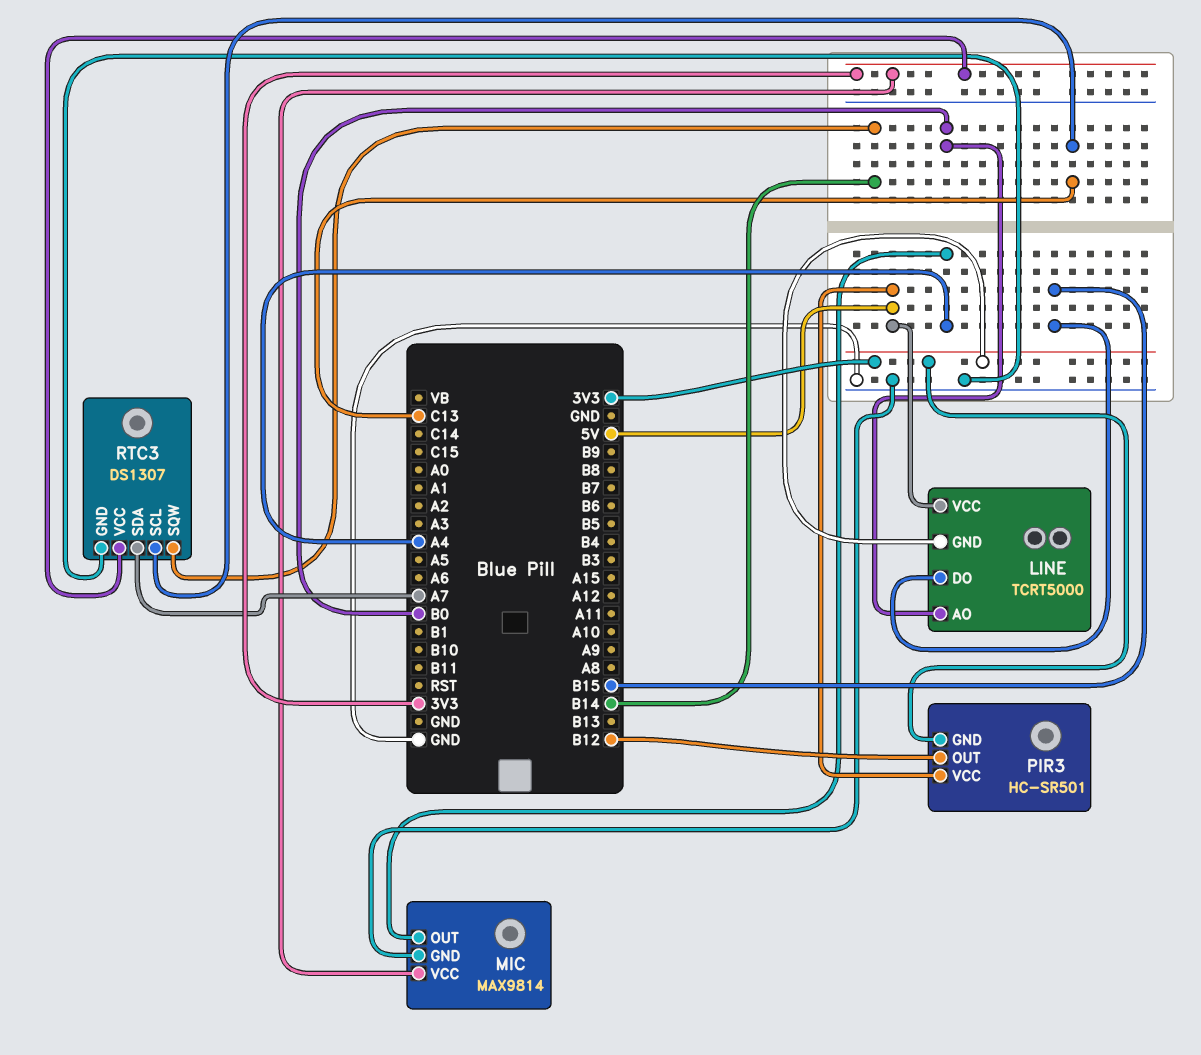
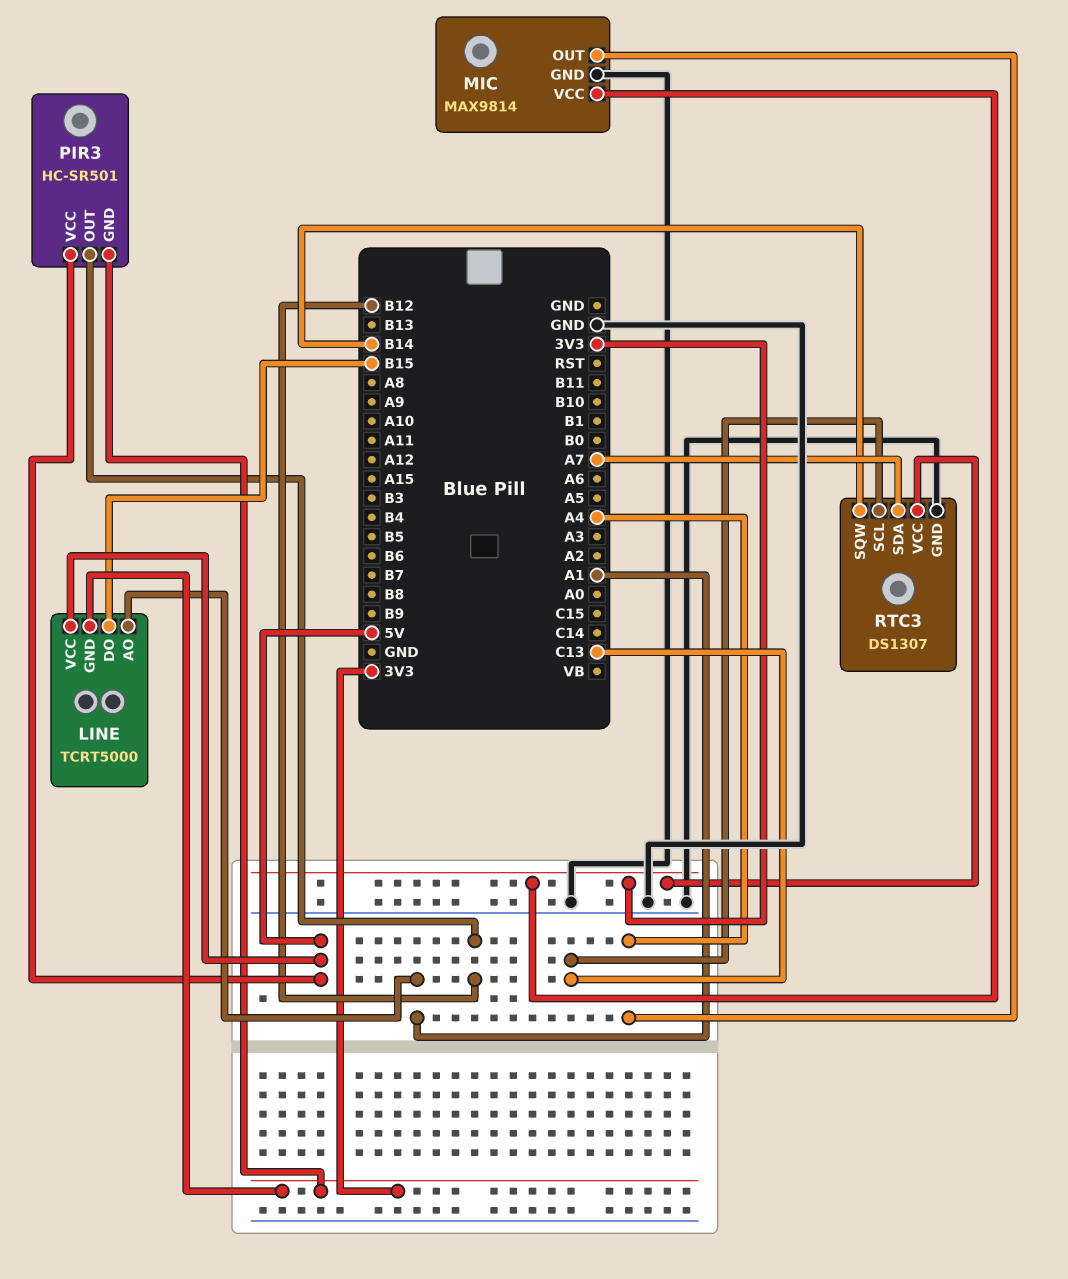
LINE pin AO: B0 -> A1

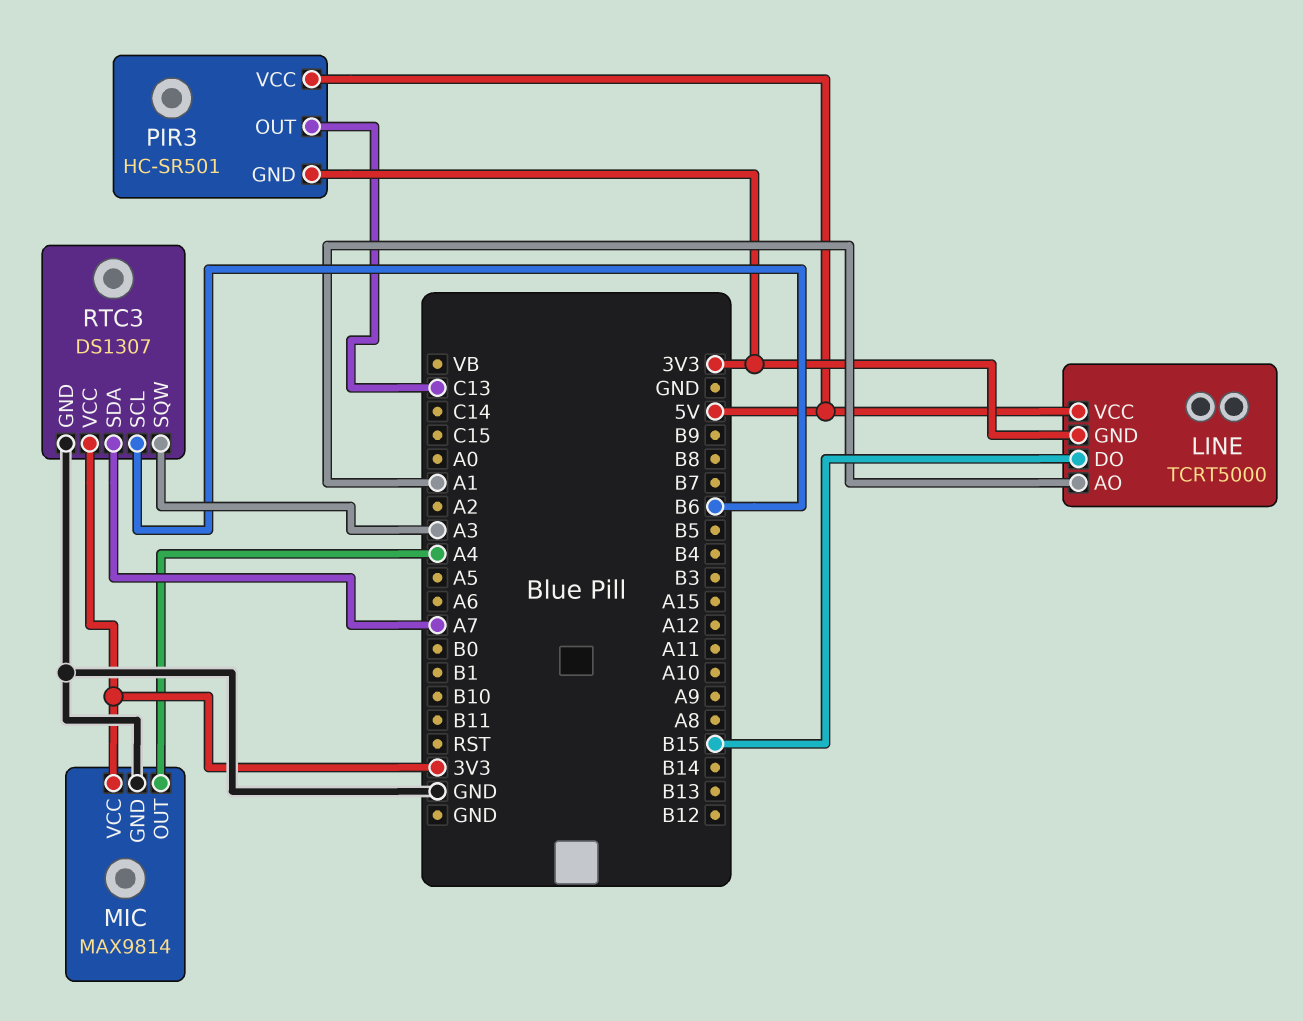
PIR3 pin OUT: B12 -> C13
RTC3 pin SCL: C13 -> B6
RTC3 pin SQW: B14 -> A3

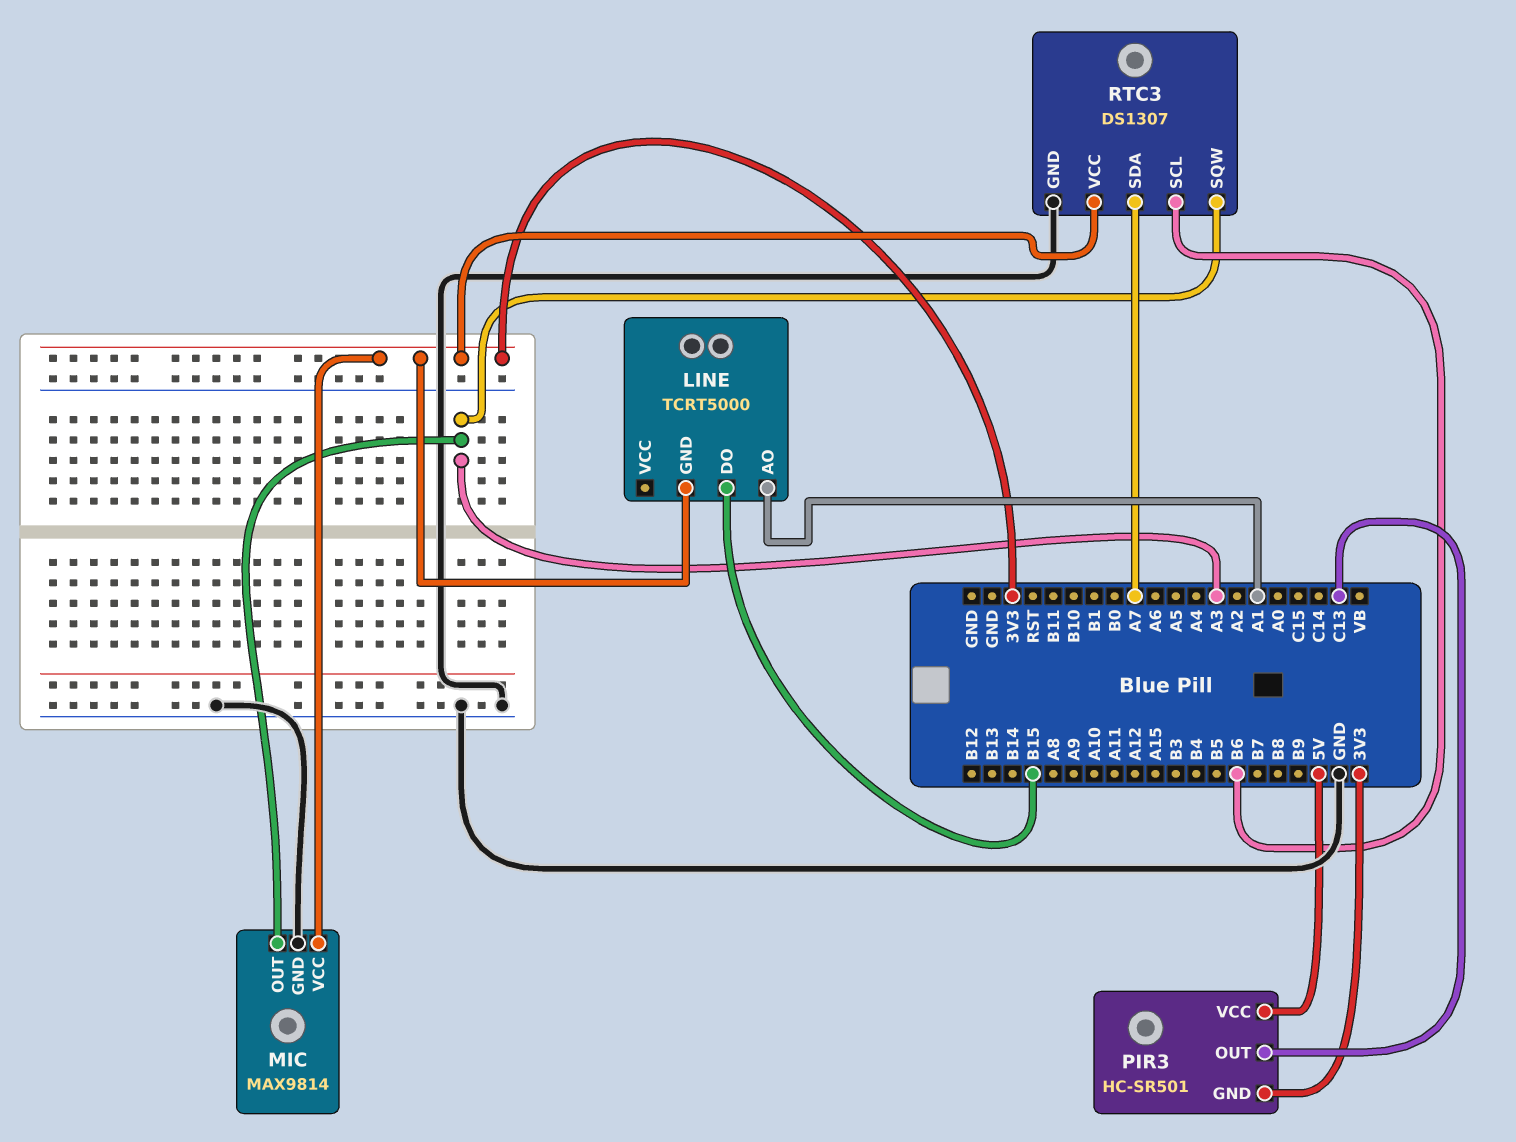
LINE pin VCC: 5V -> none
MIC pin OUT: A4 -> A3

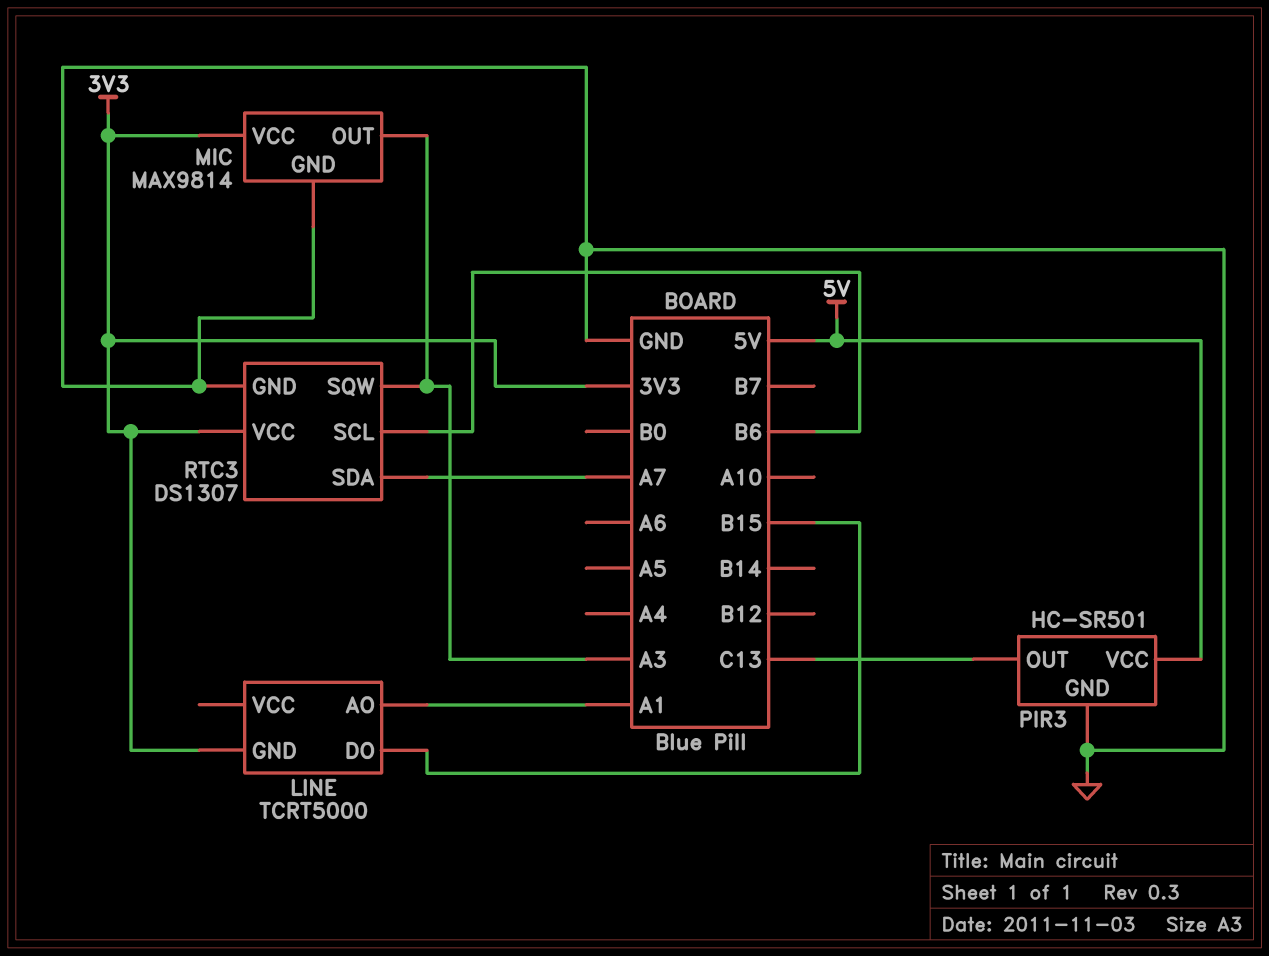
PIR3 pin GND: 3V3 -> GND

